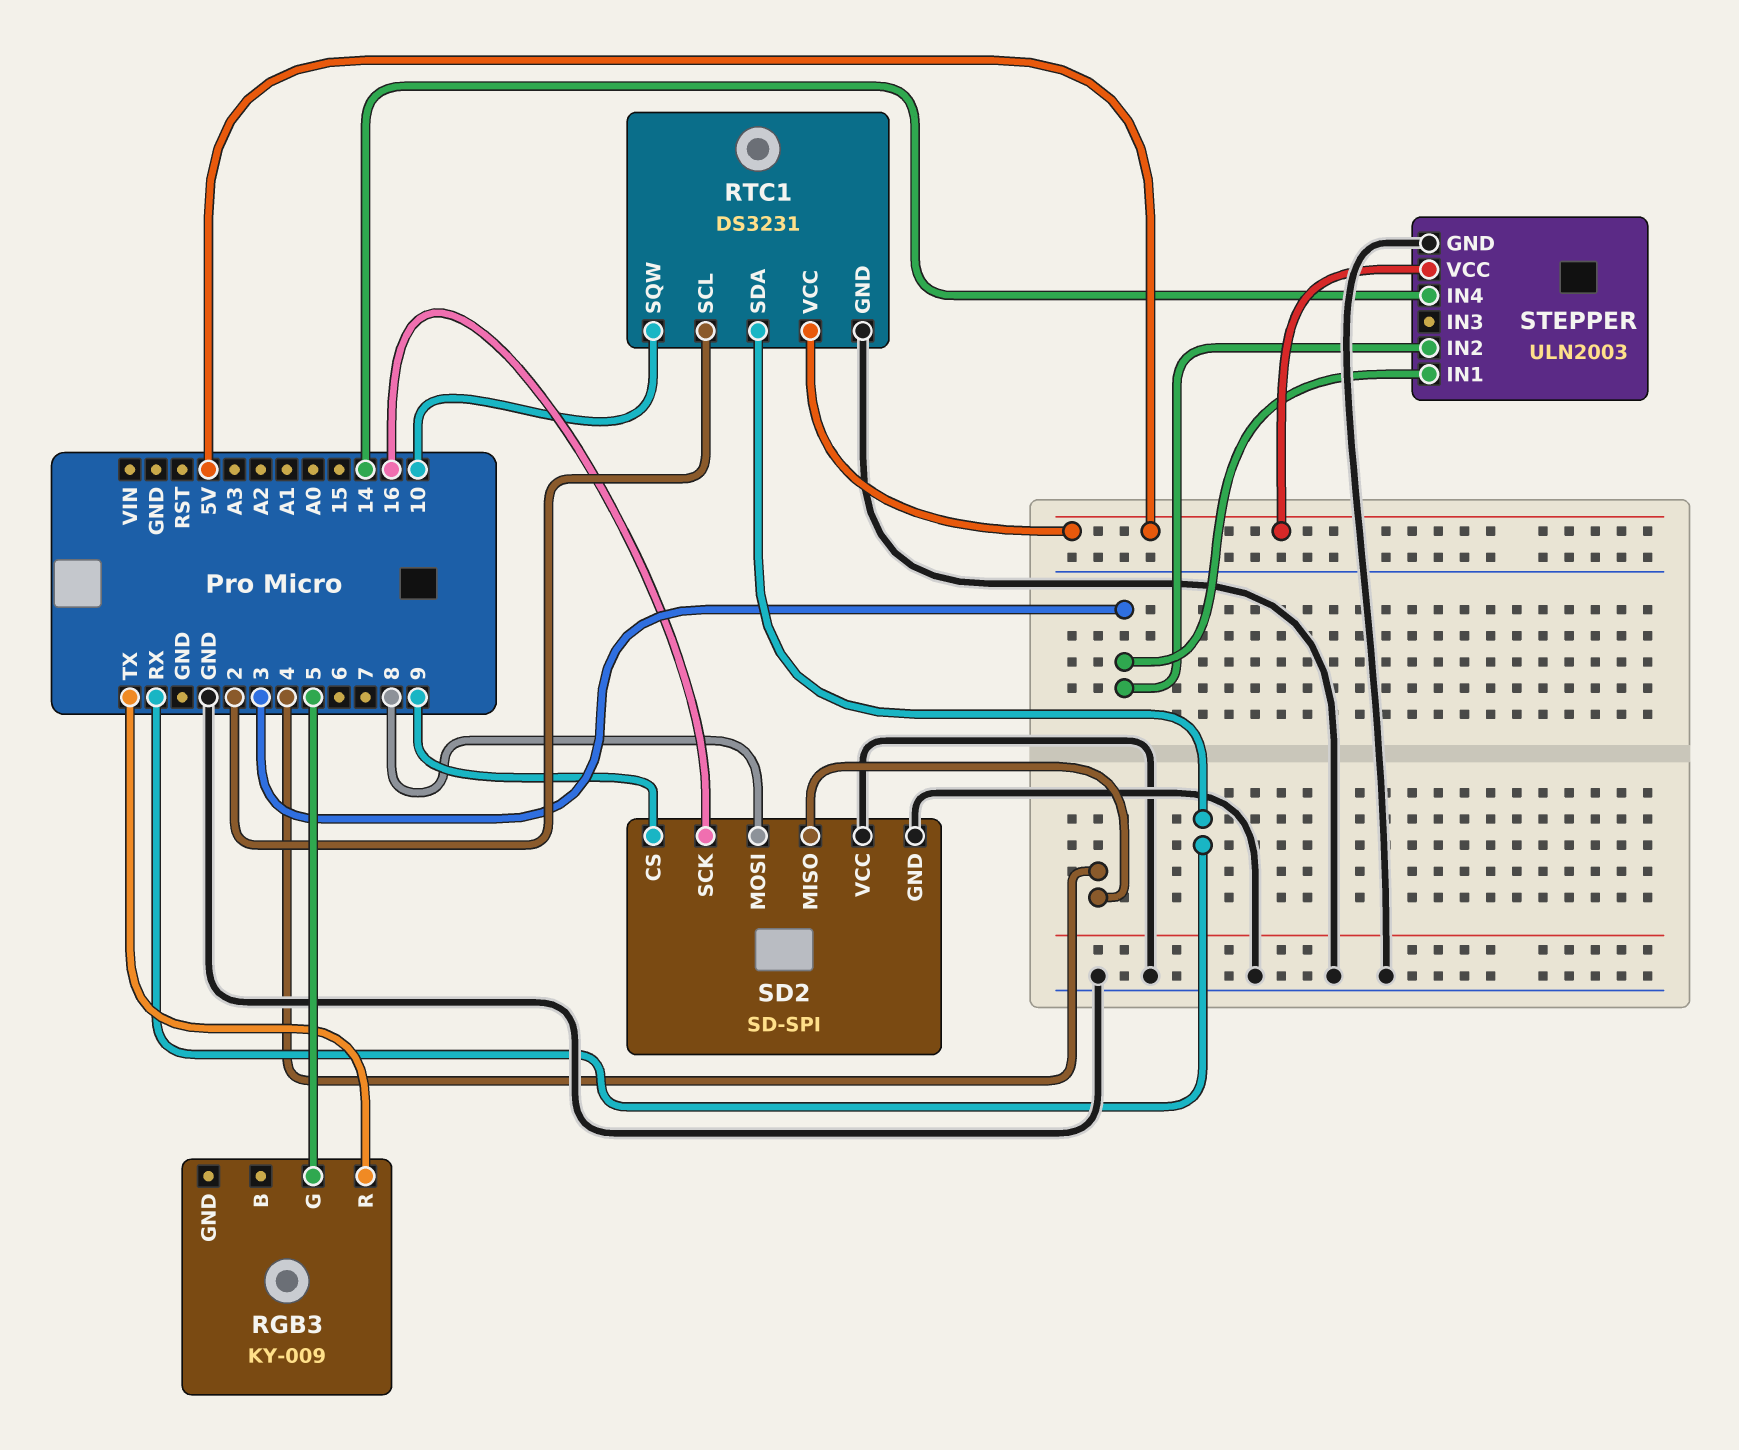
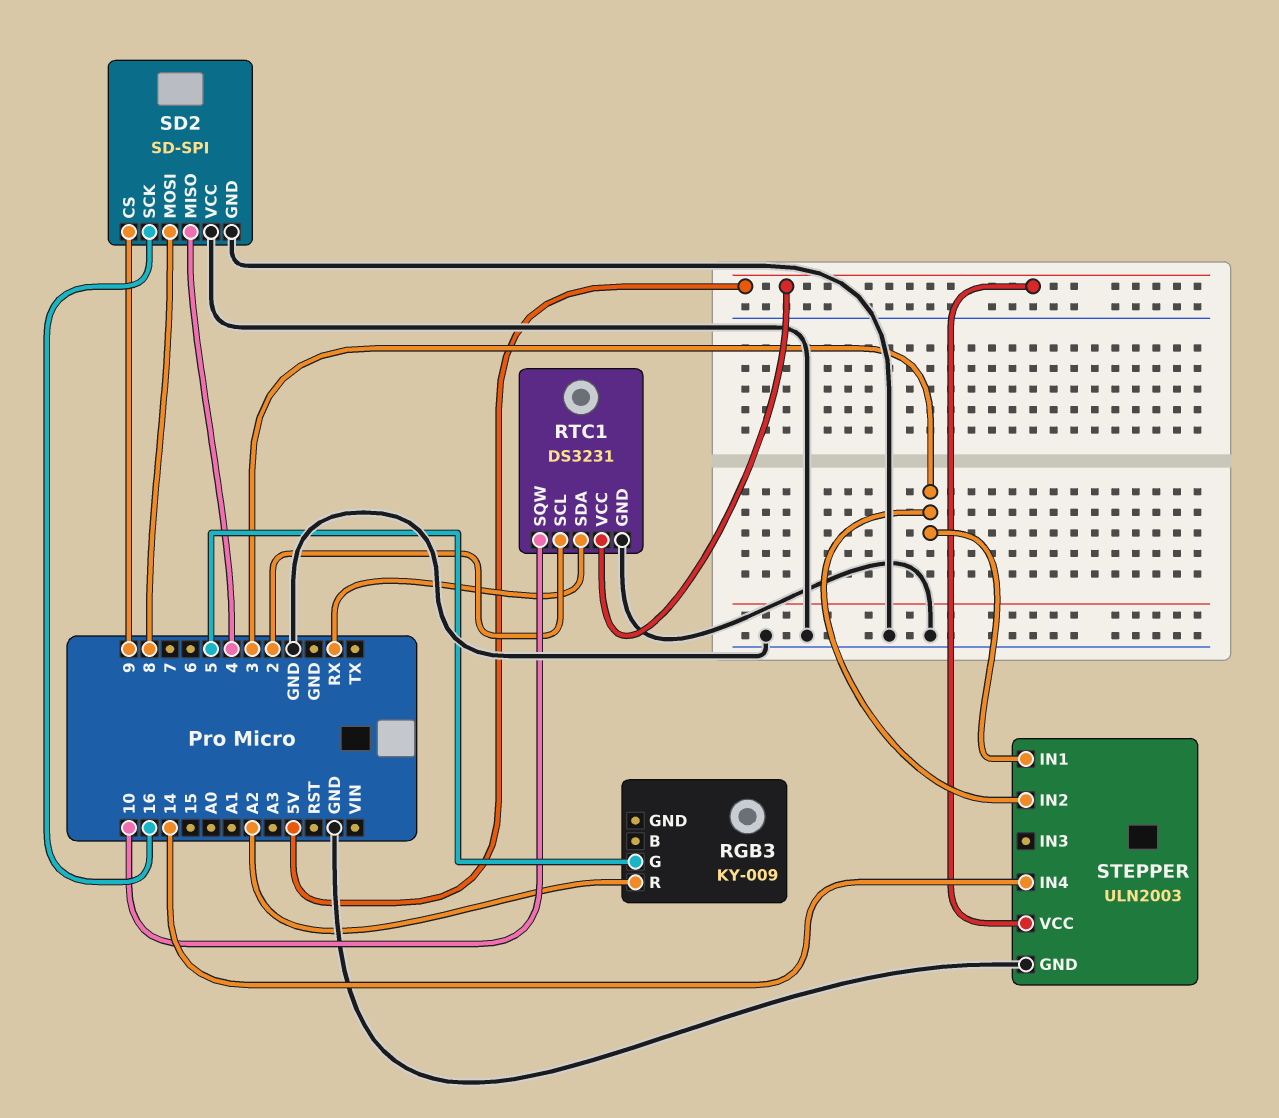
RGB3 pin R: TX -> A2

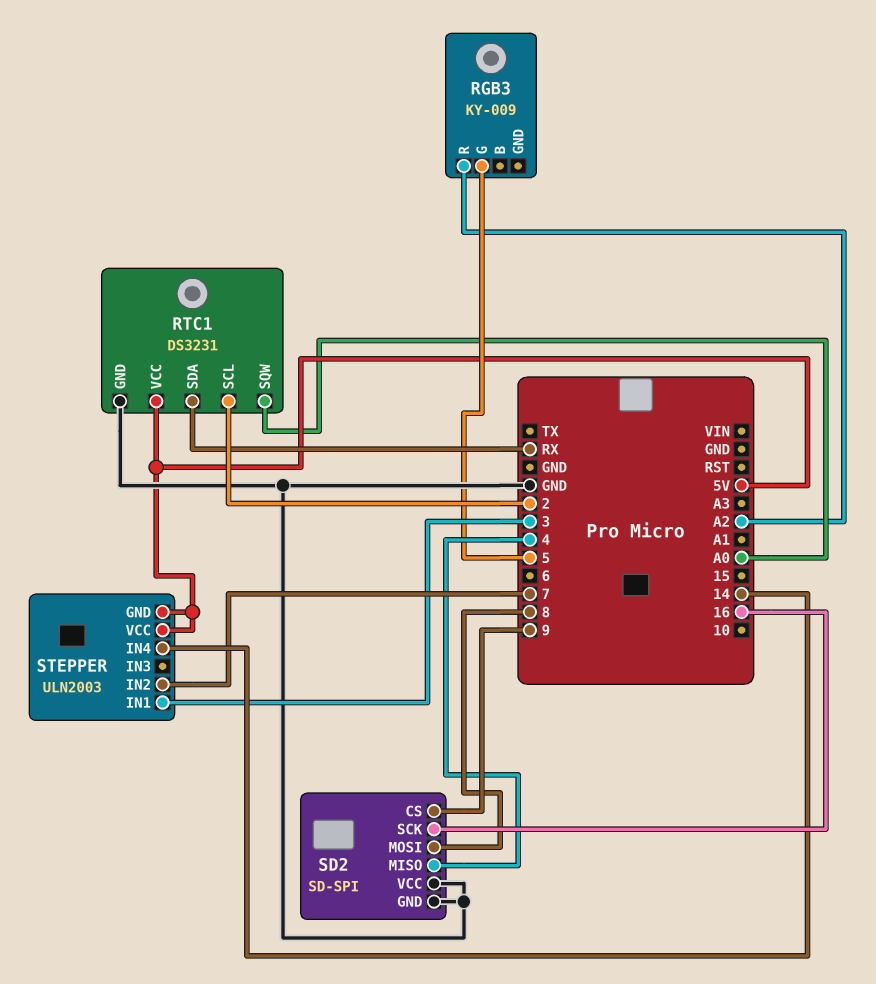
RTC1 pin SQW: 10 -> A0
STEPPER pin GND: GND -> 5V
STEPPER pin IN2: 3 -> 7

